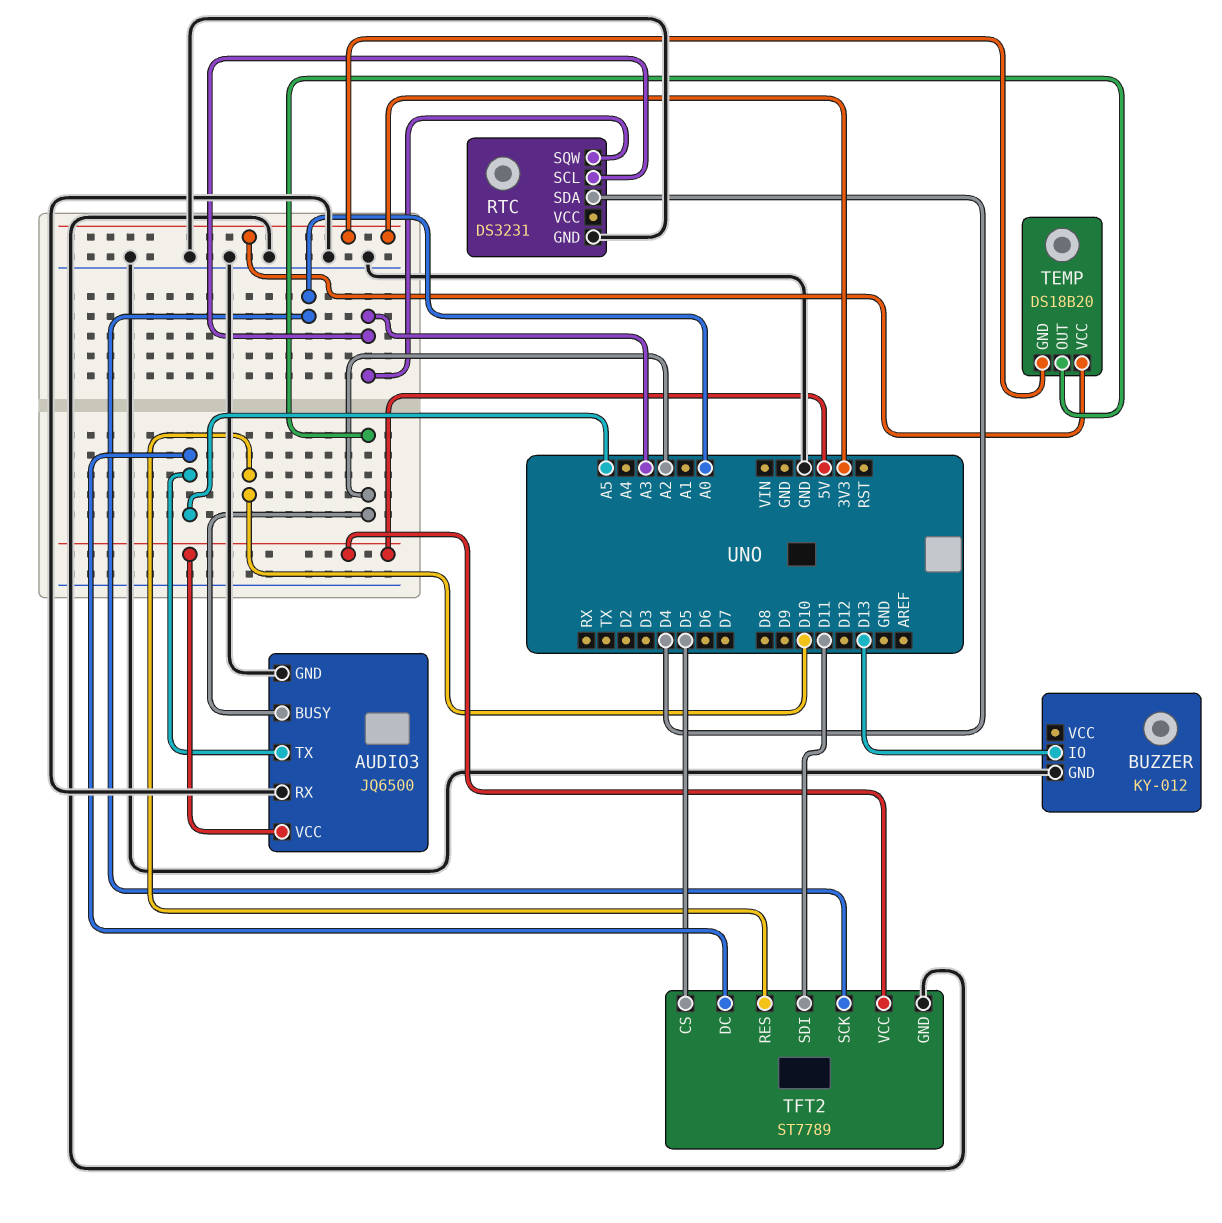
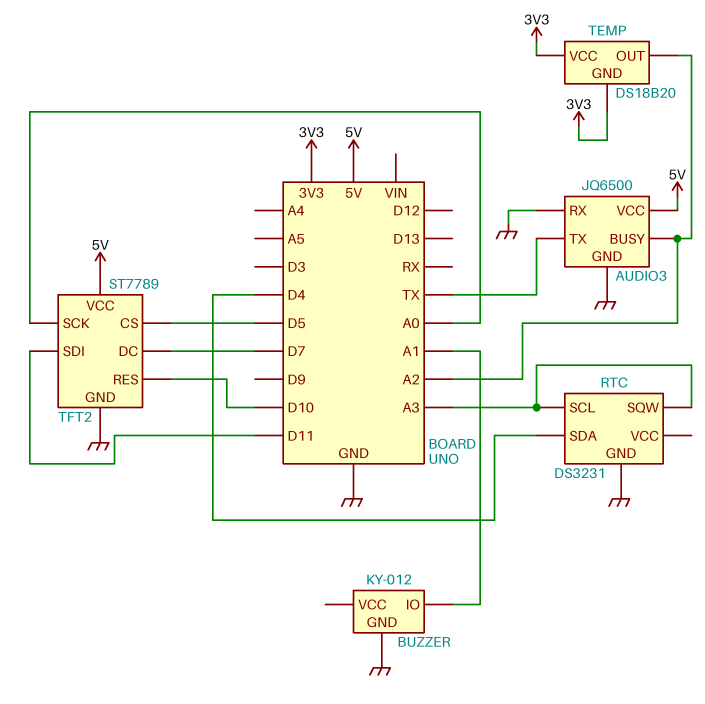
AUDIO3 pin TX: A5 -> TX
BUZZER pin IO: D13 -> A1
TFT2 pin DC: A5 -> D7

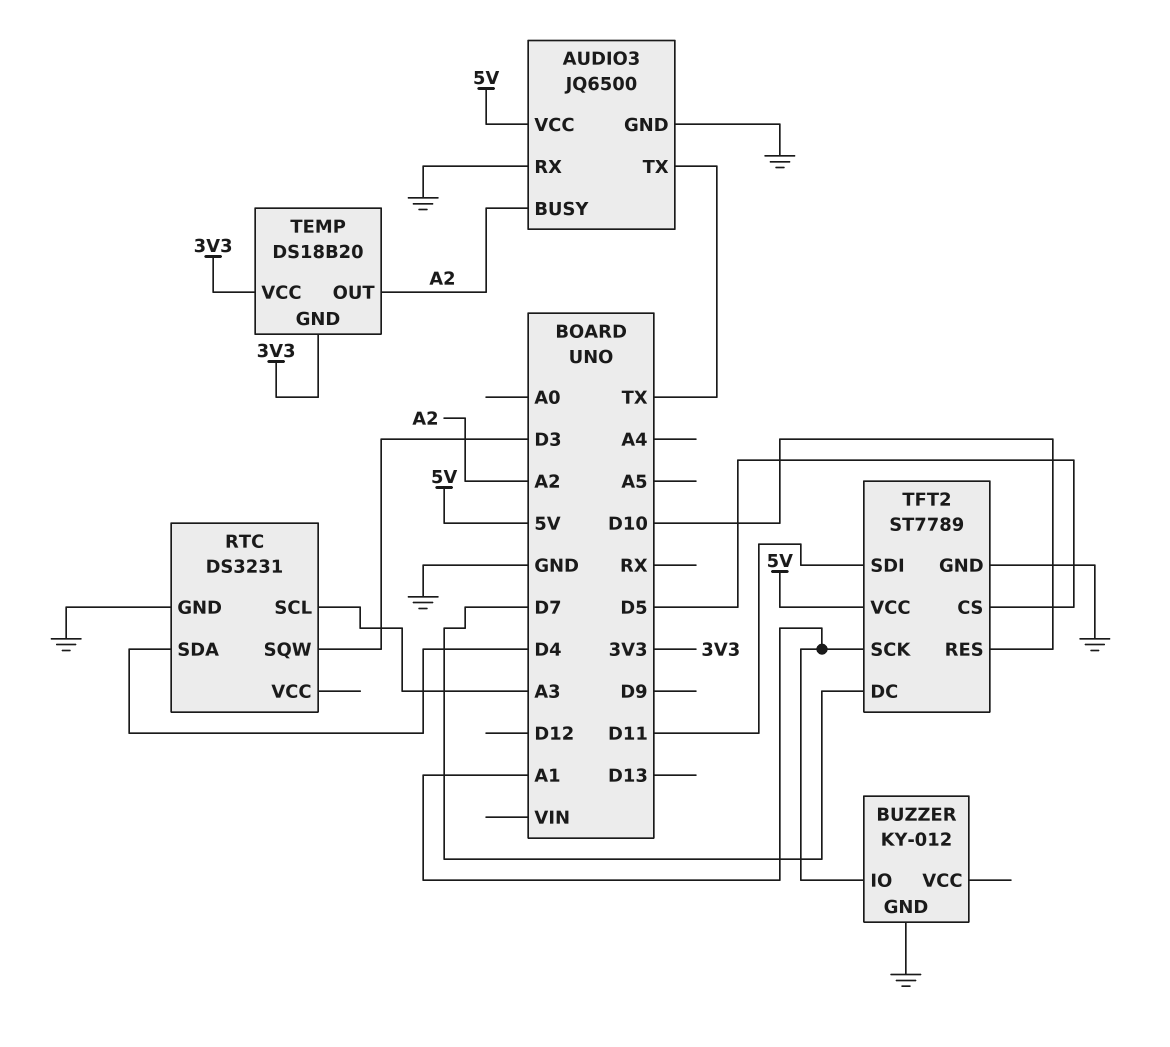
RTC pin SQW: A3 -> D3
TFT2 pin SCK: A0 -> A1

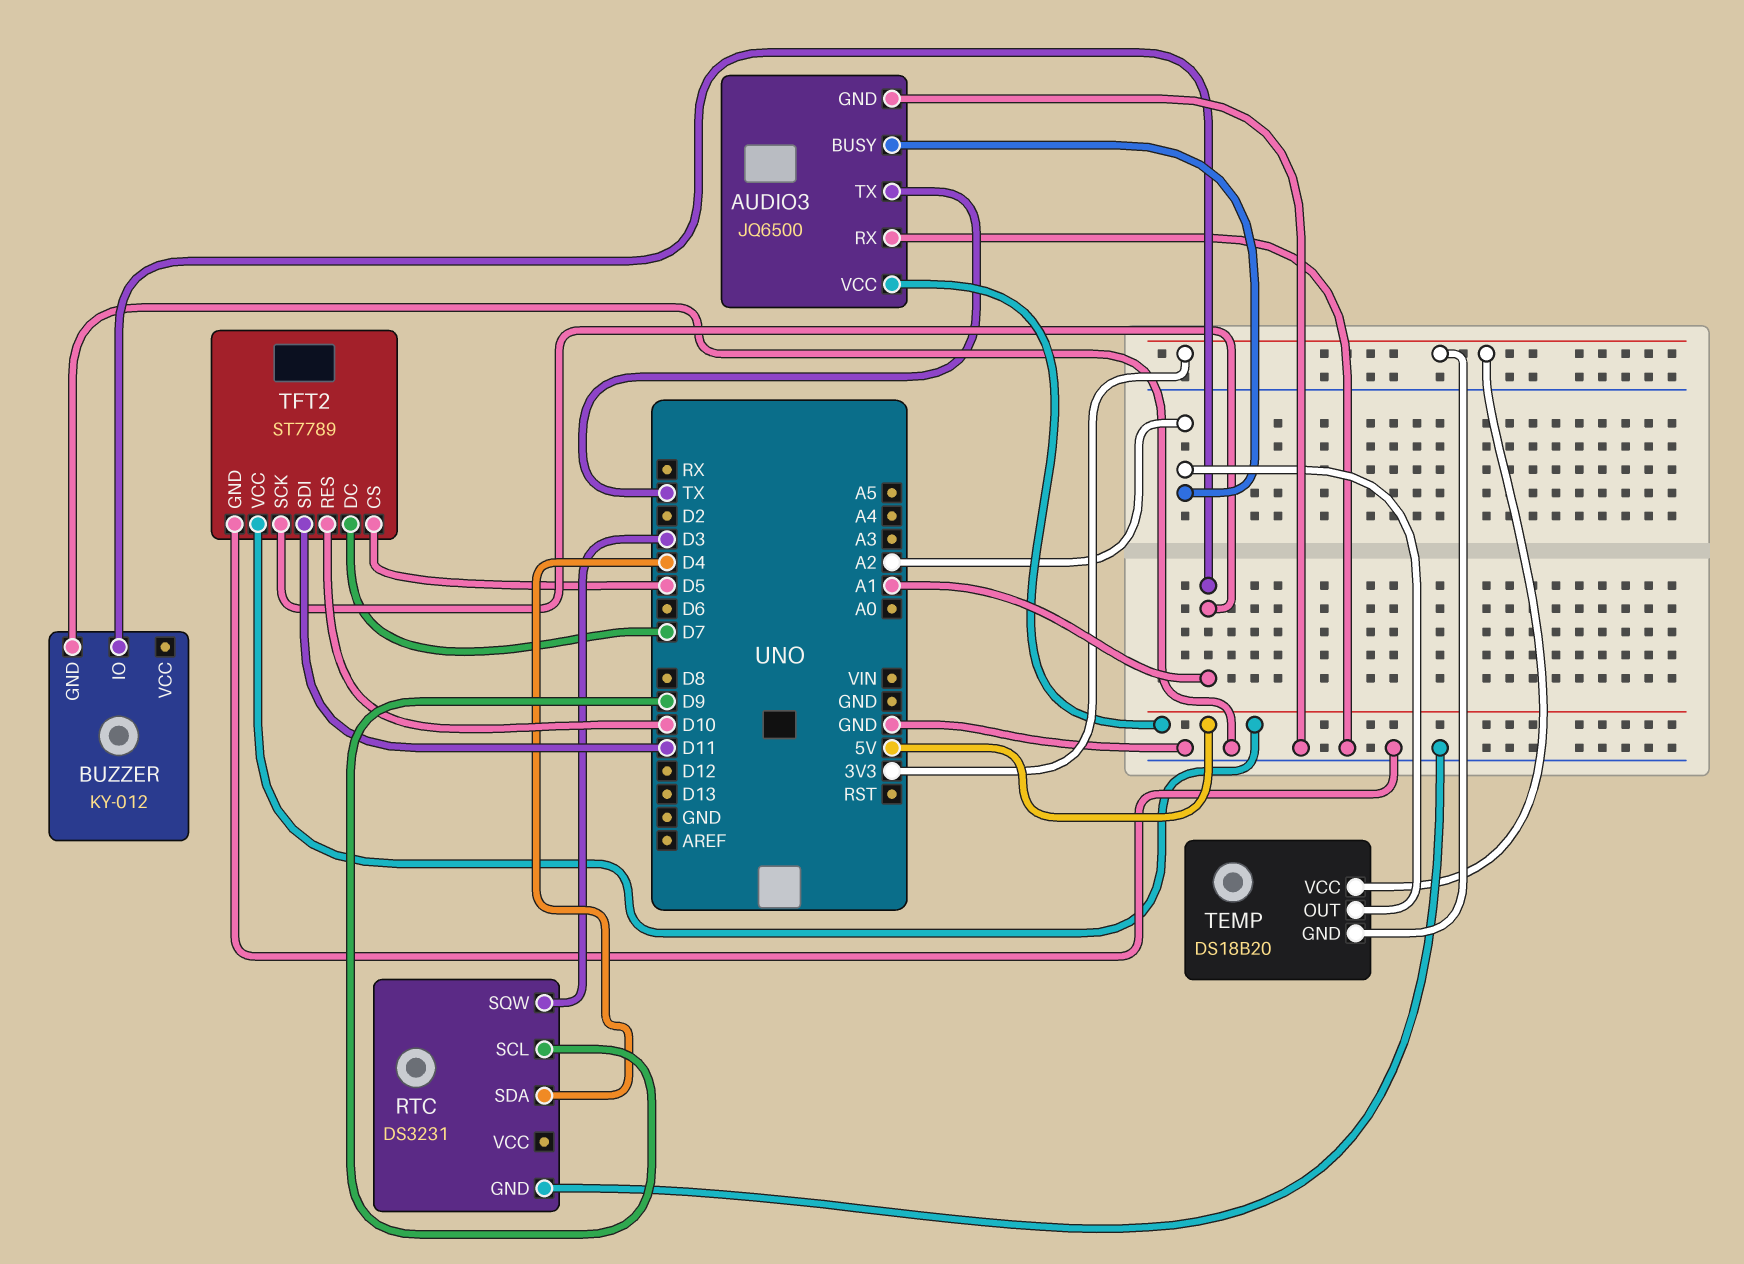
RTC pin SCL: A3 -> D9

